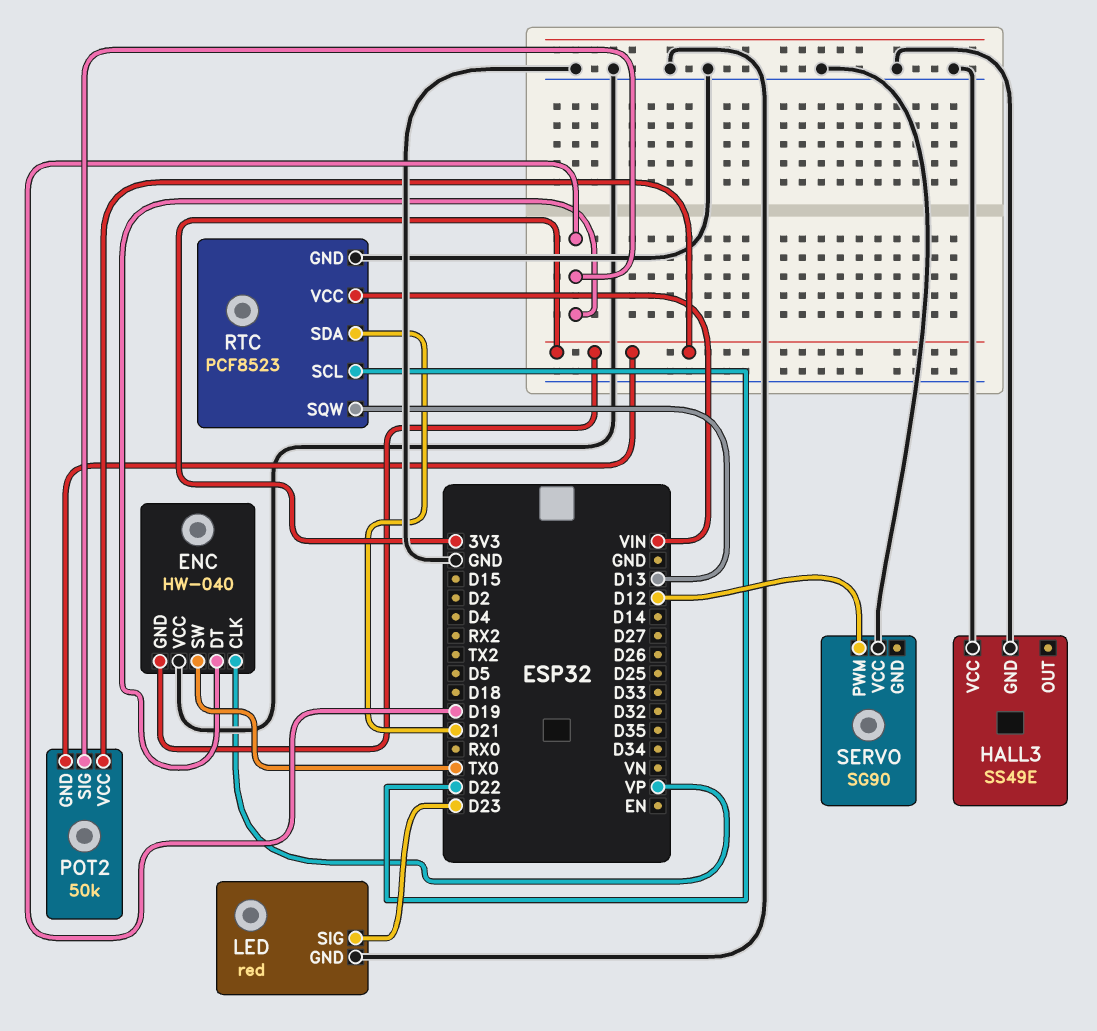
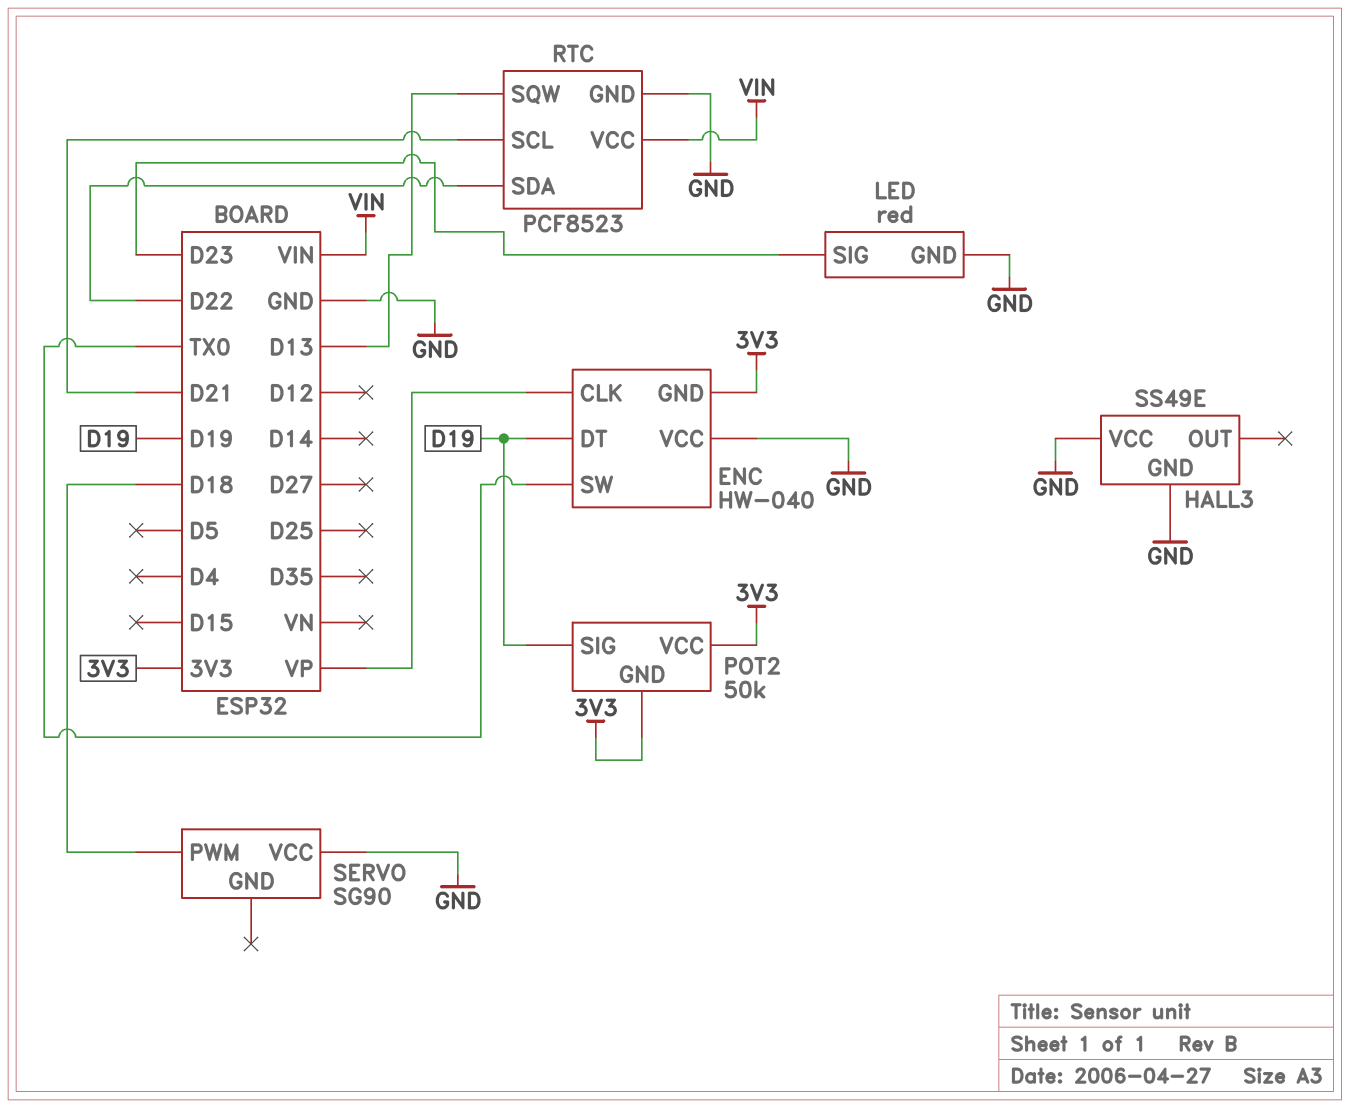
RTC pin SCL: D22 -> D21
RTC pin SDA: D21 -> D22
SERVO pin PWM: D12 -> D18

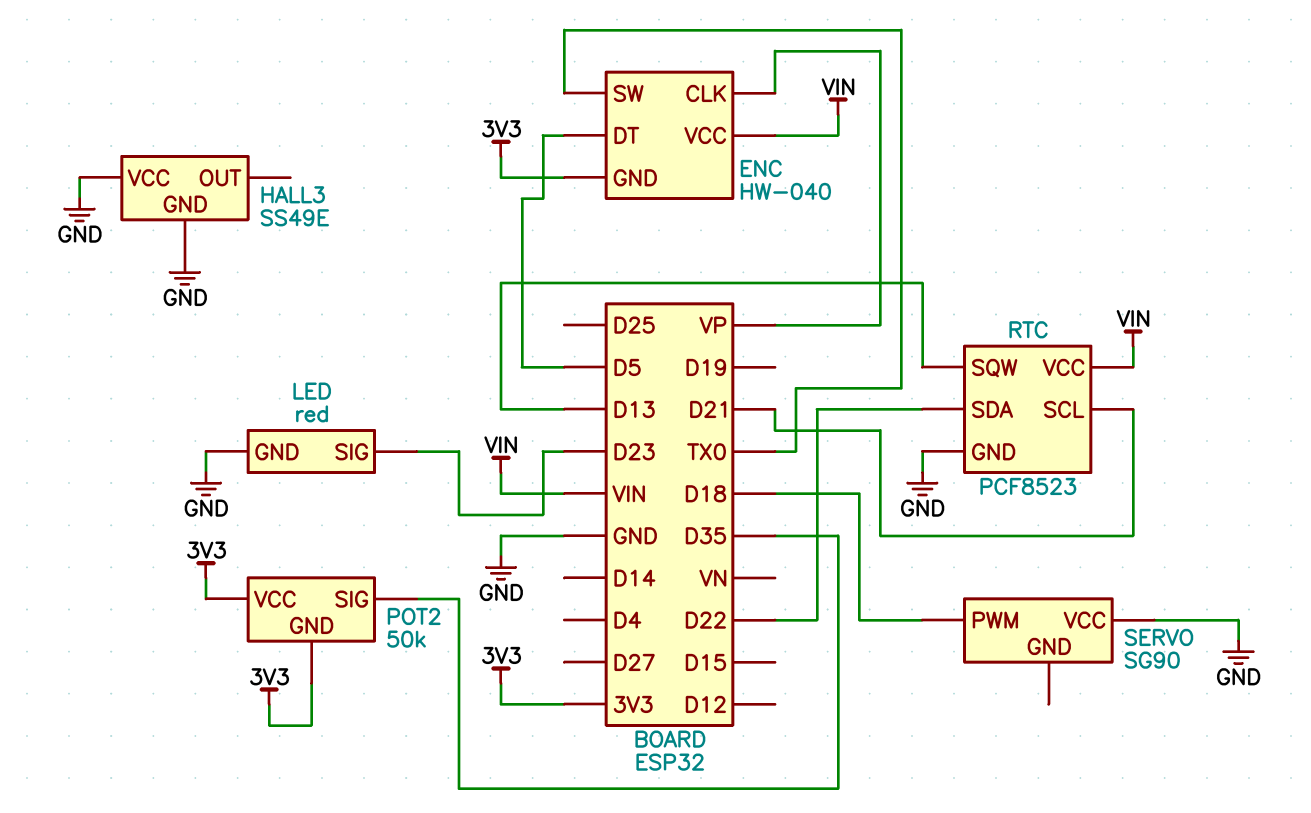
ENC pin DT: D19 -> D5
ENC pin VCC: GND -> VIN
POT2 pin SIG: D19 -> D35

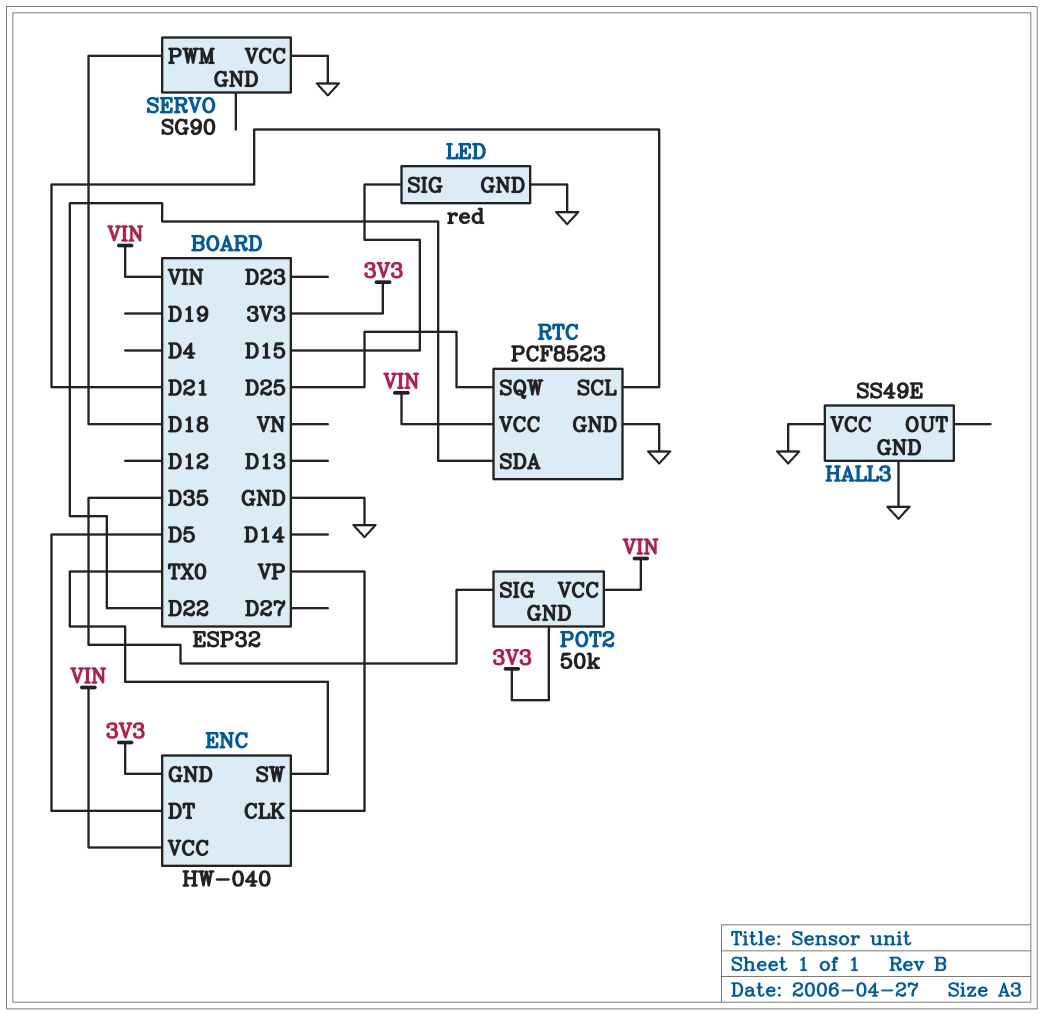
LED pin SIG: D23 -> D15
POT2 pin VCC: 3V3 -> VIN
RTC pin SQW: D13 -> D25

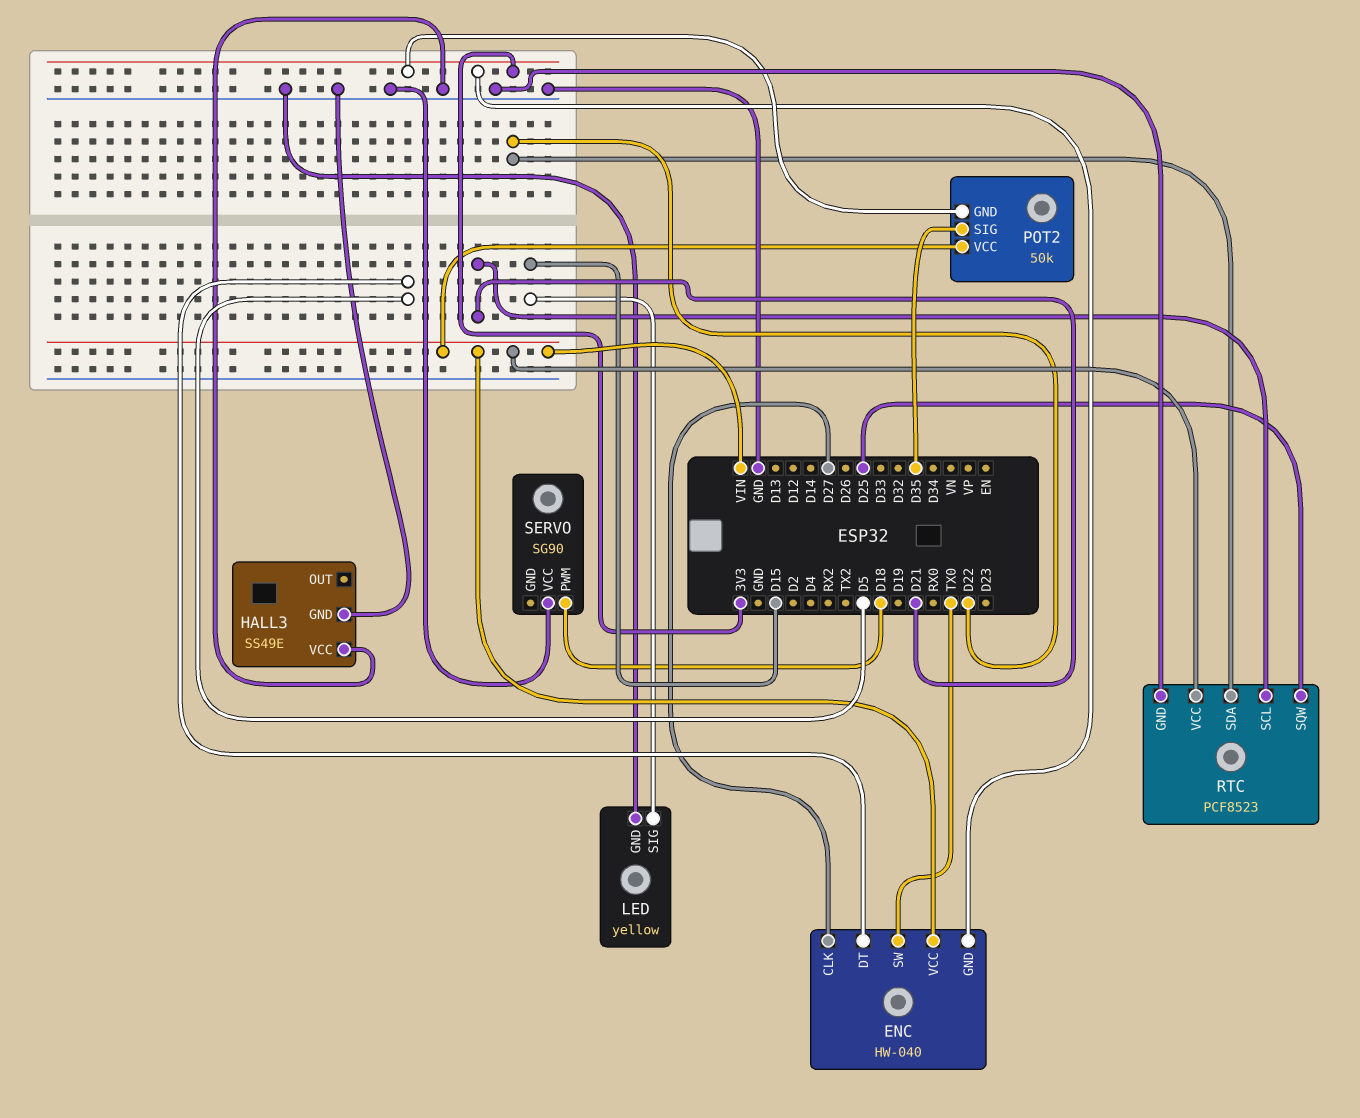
ENC pin CLK: VP -> D27
LED: red -> yellow

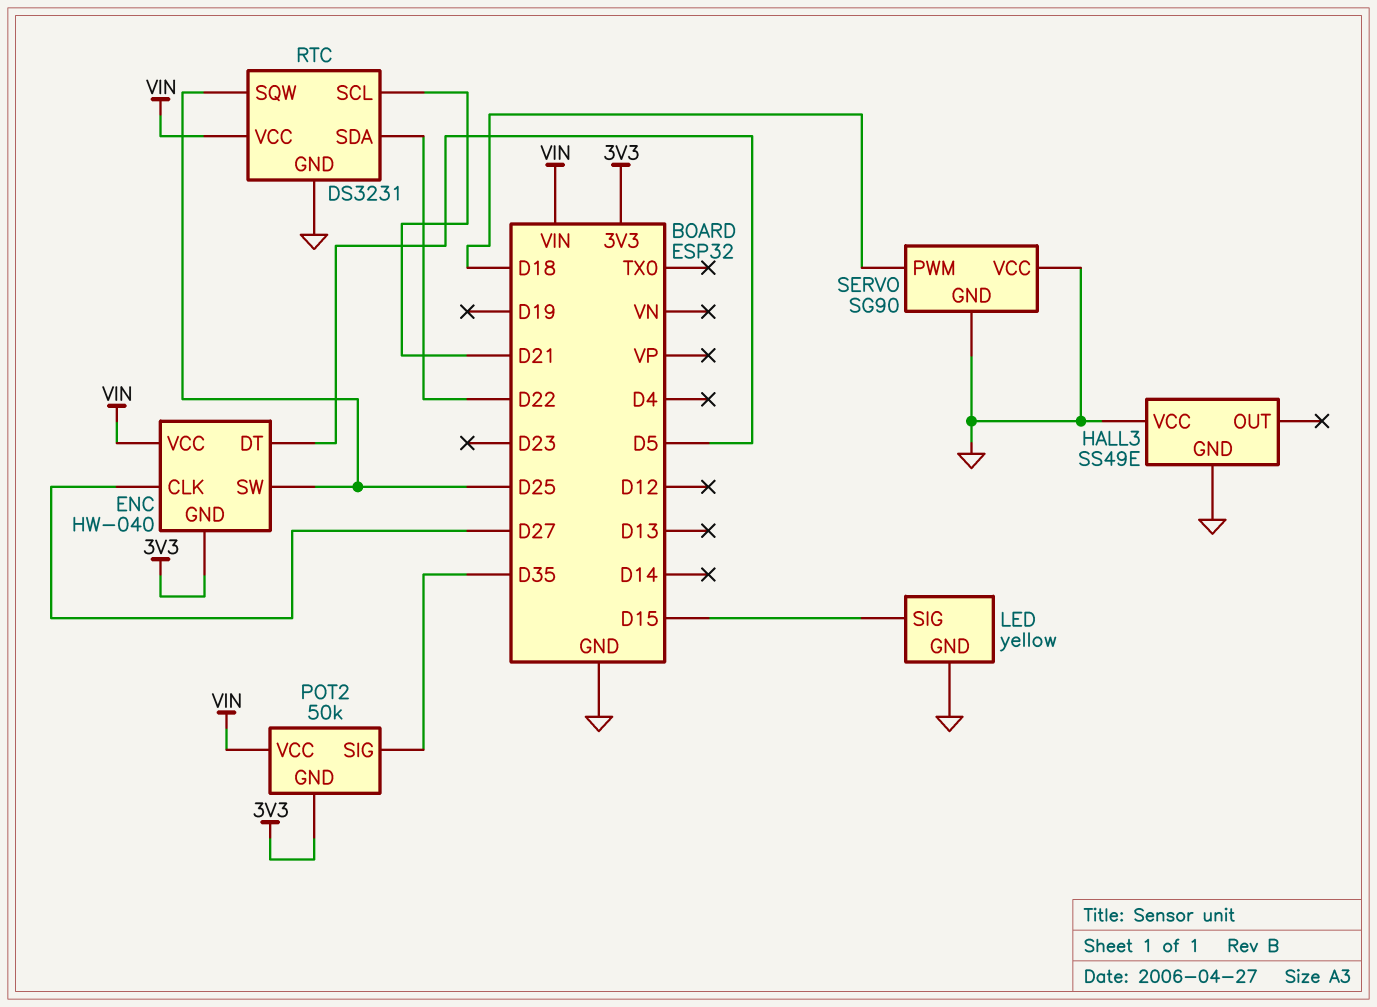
ENC pin SW: TX0 -> D25
RTC: PCF8523 -> DS3231
SERVO pin GND: none -> GND

